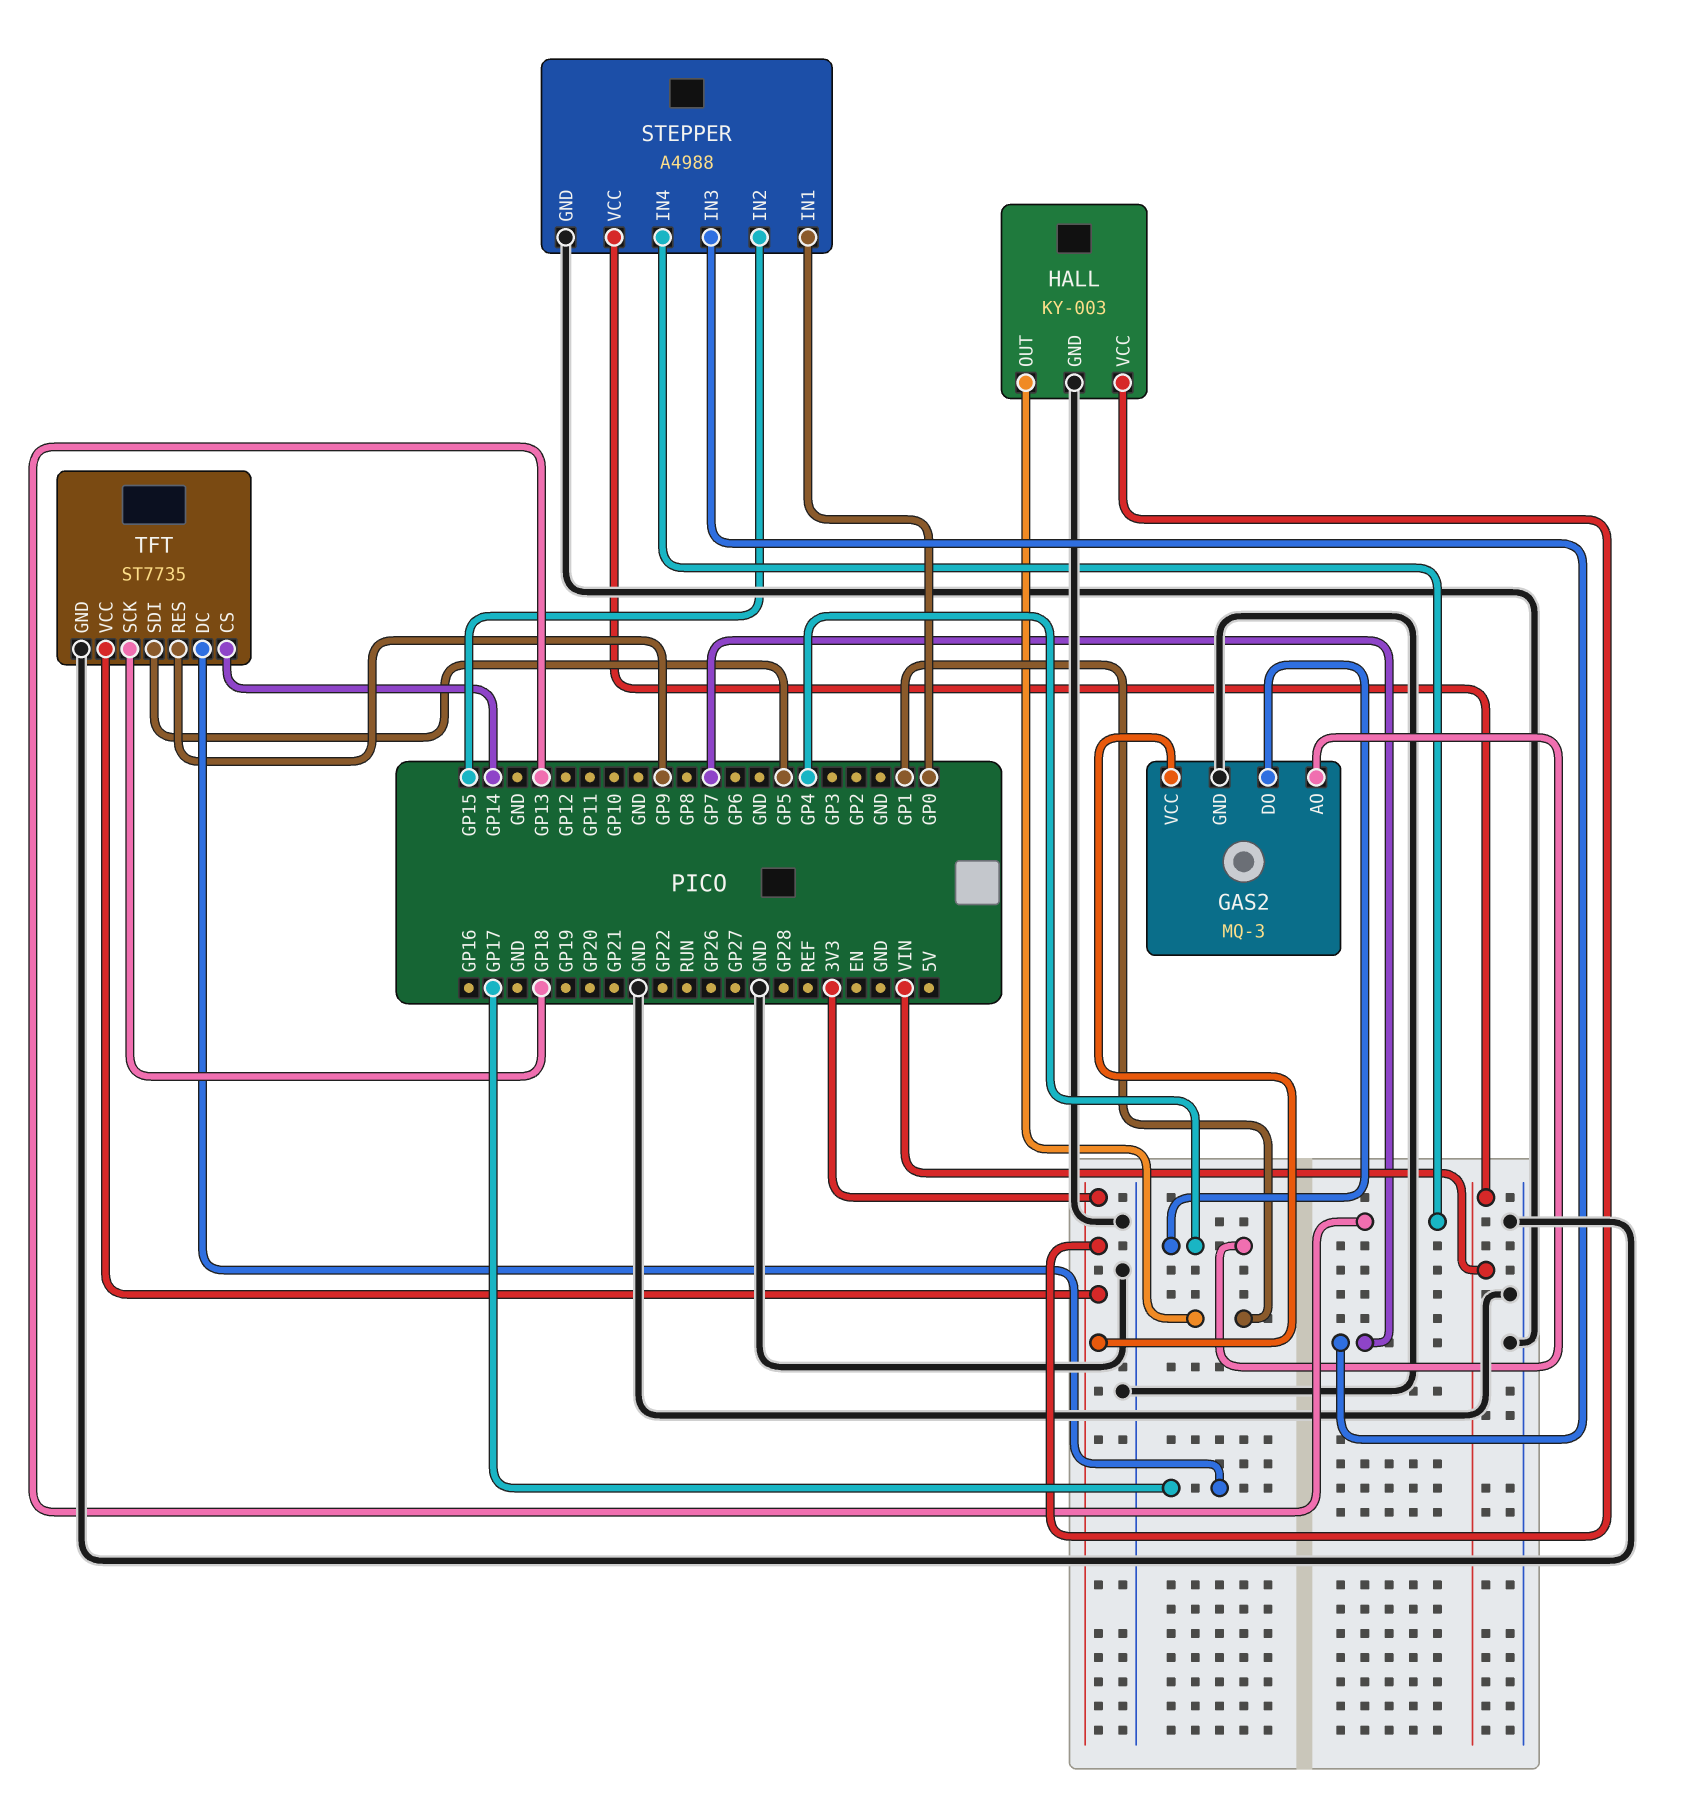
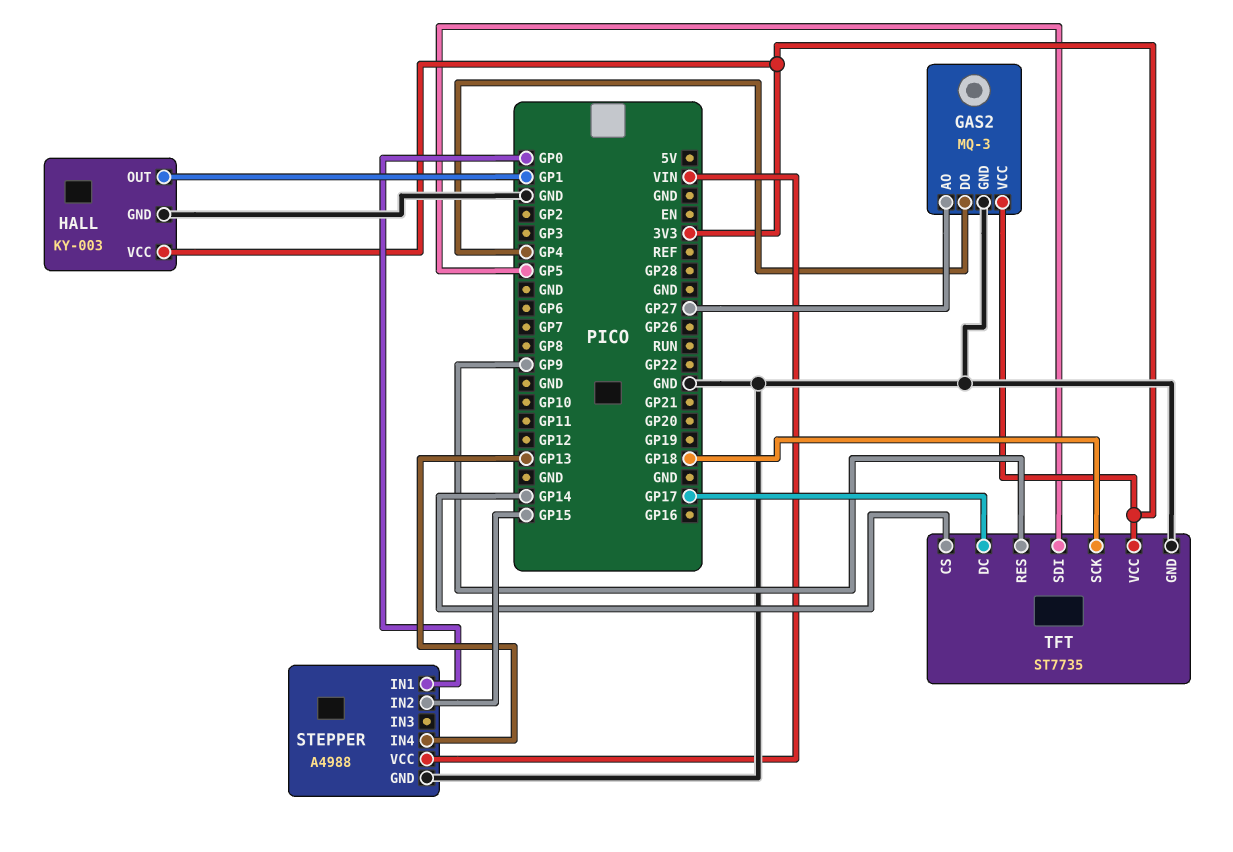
GAS2 pin AO: GP4 -> GP27
STEPPER pin IN3: GP7 -> none

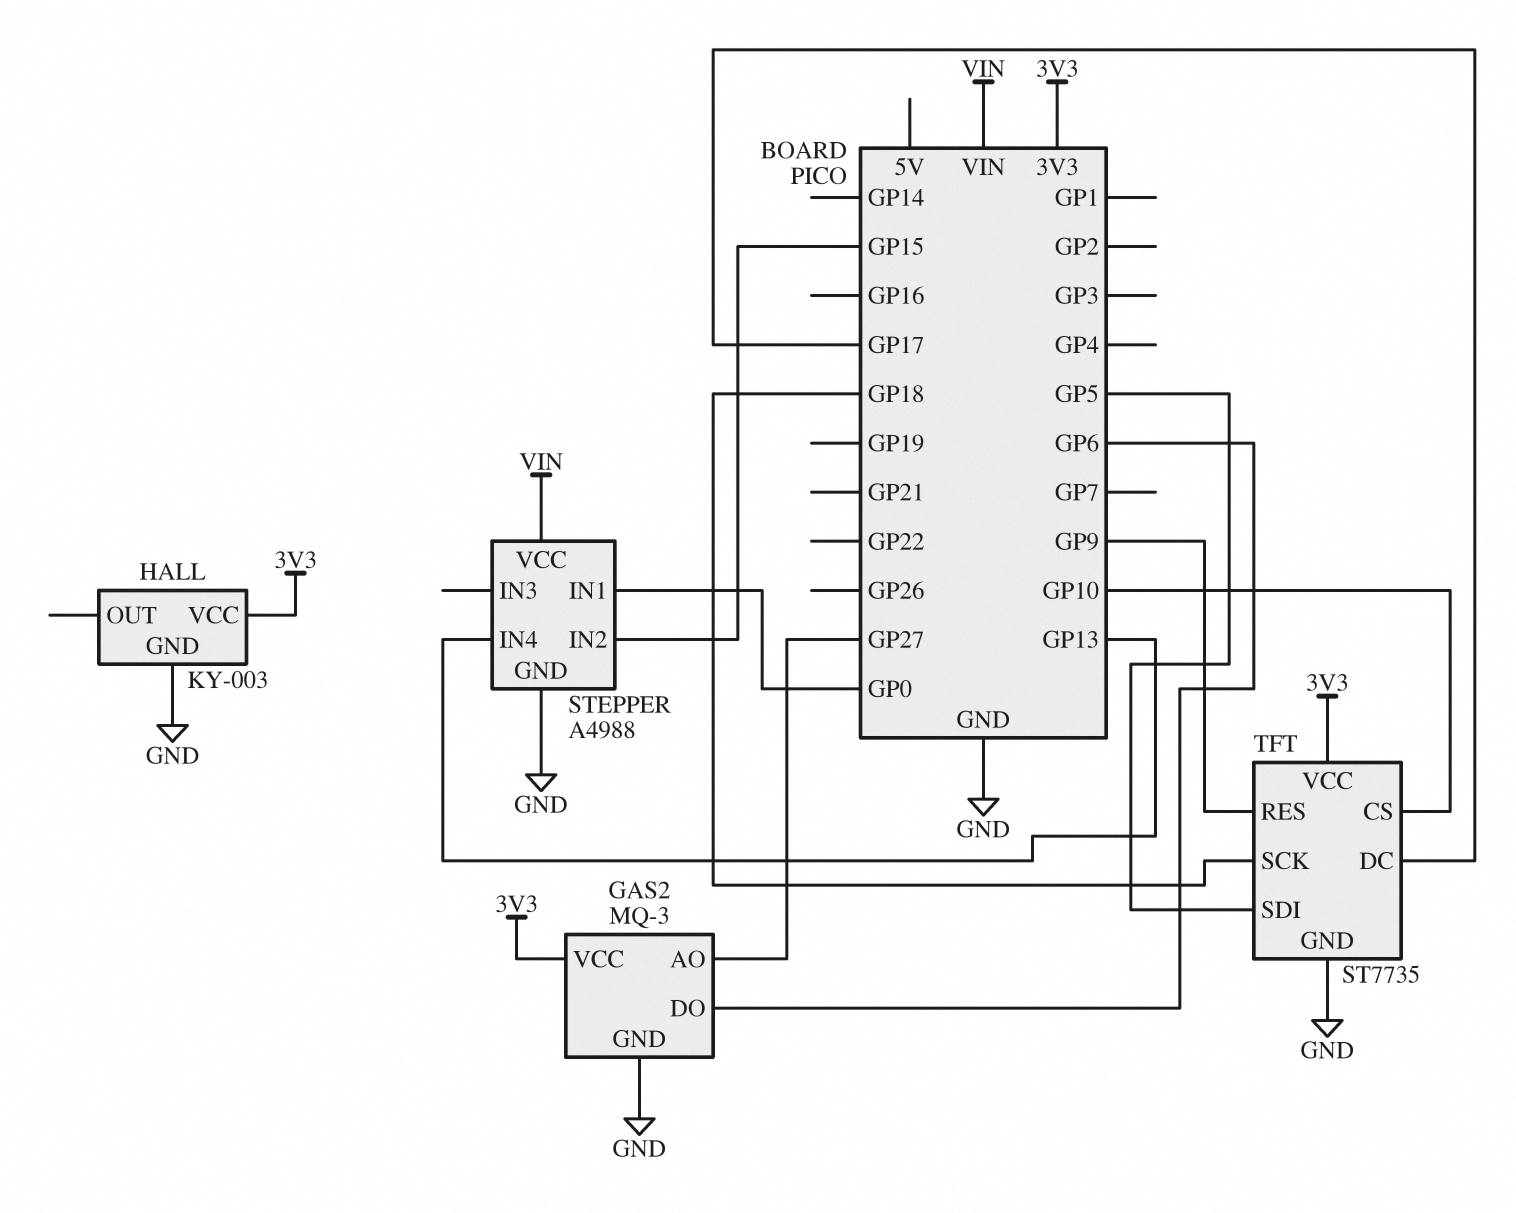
GAS2 pin DO: GP4 -> GP6
HALL pin OUT: GP1 -> none
TFT pin CS: GP14 -> GP10

